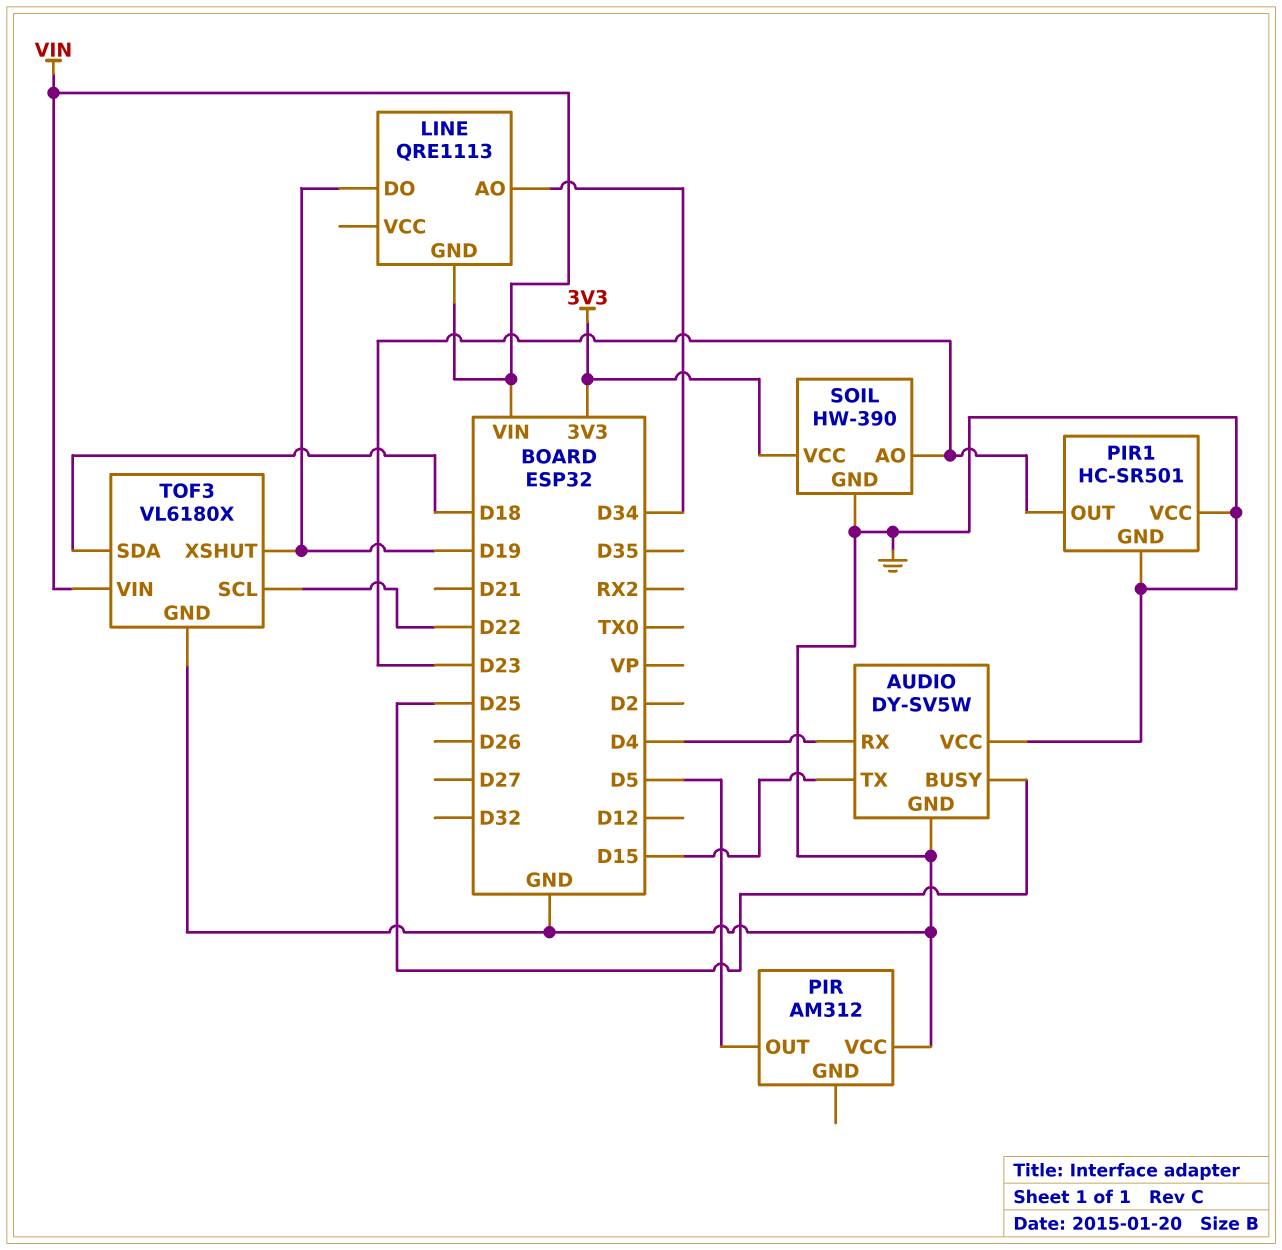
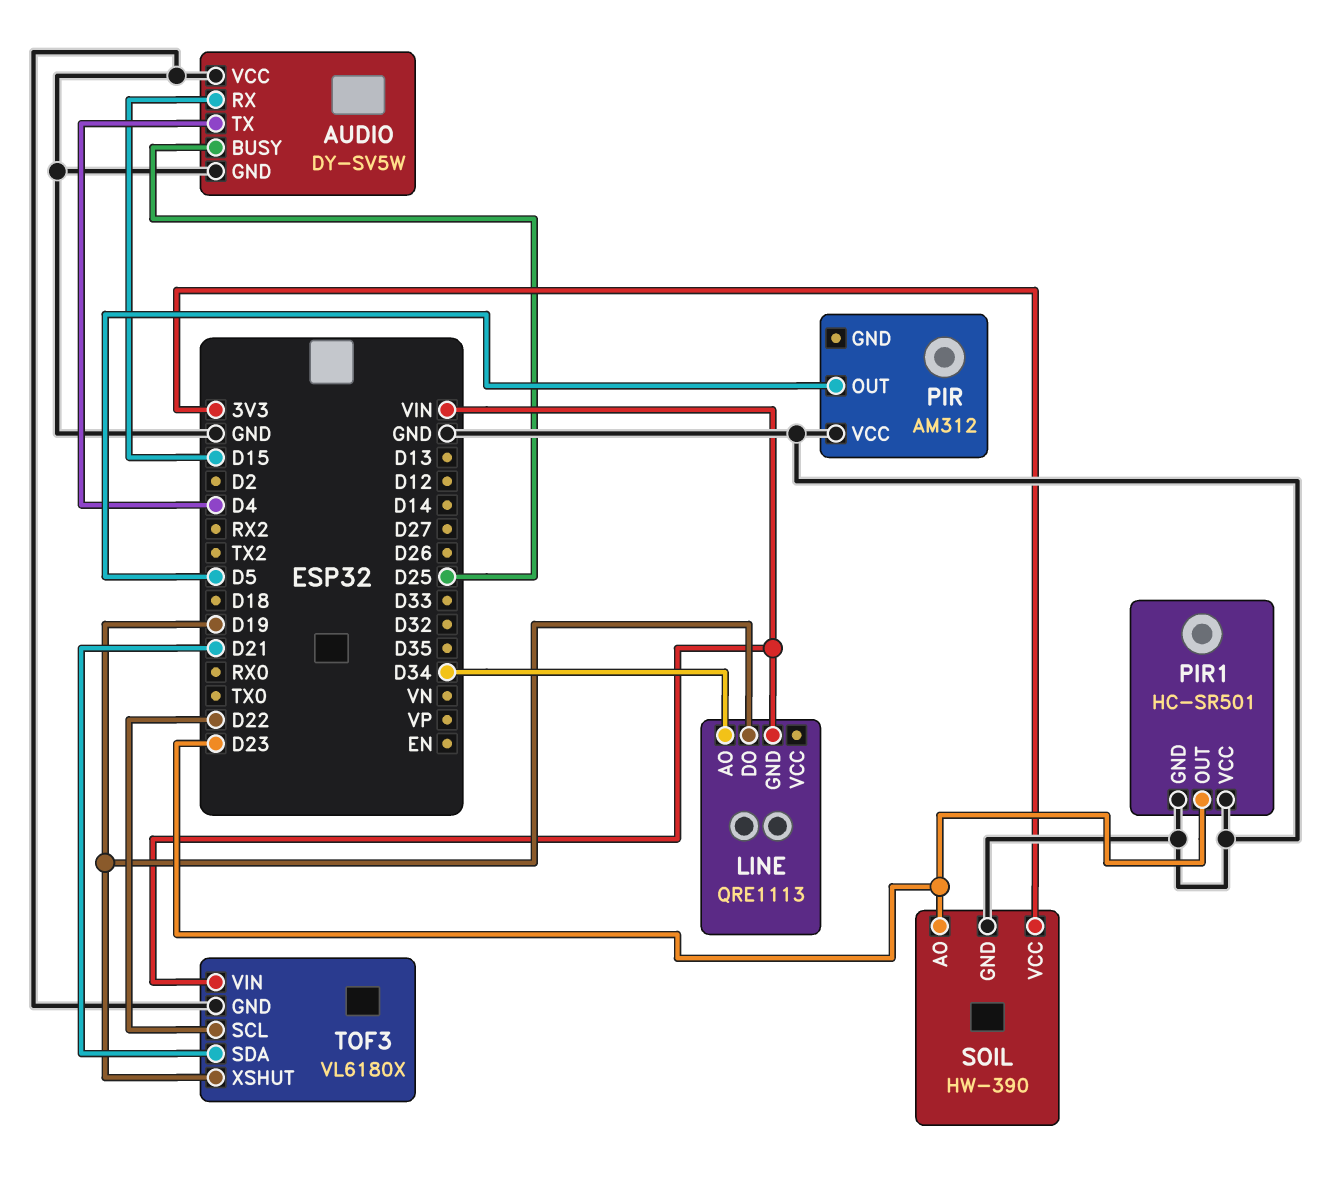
AUDIO pin RX: D4 -> D15
AUDIO pin TX: D15 -> D4
TOF3 pin SDA: D18 -> D21

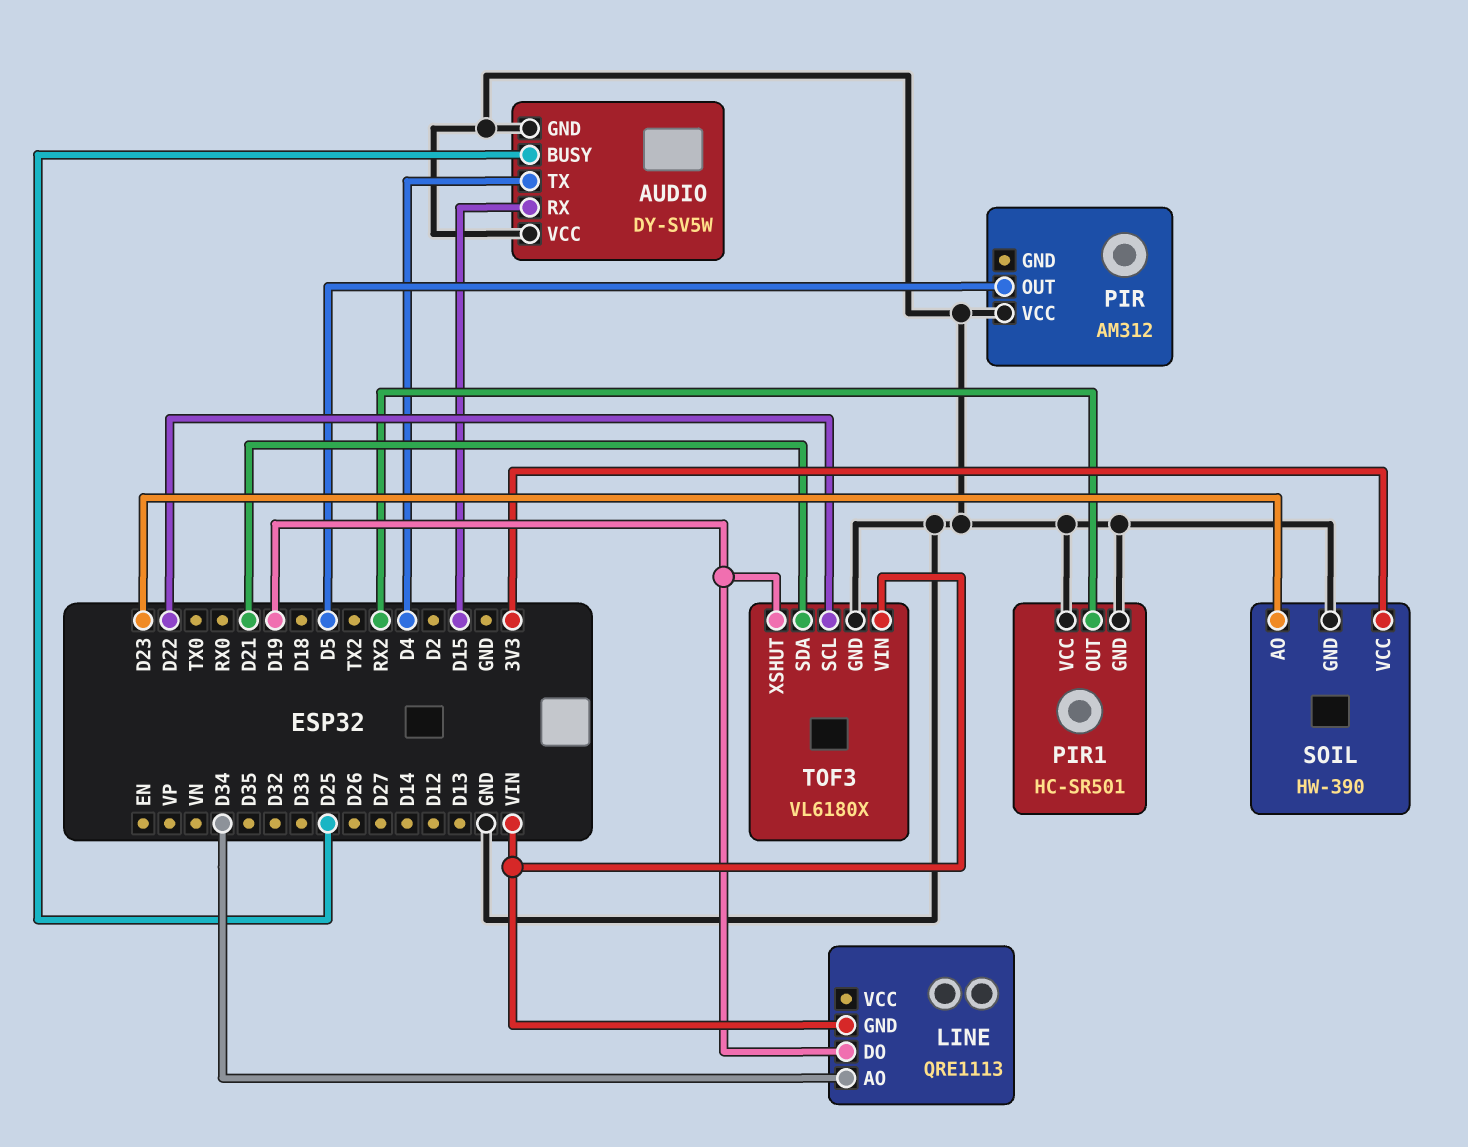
PIR1 pin OUT: D23 -> RX2

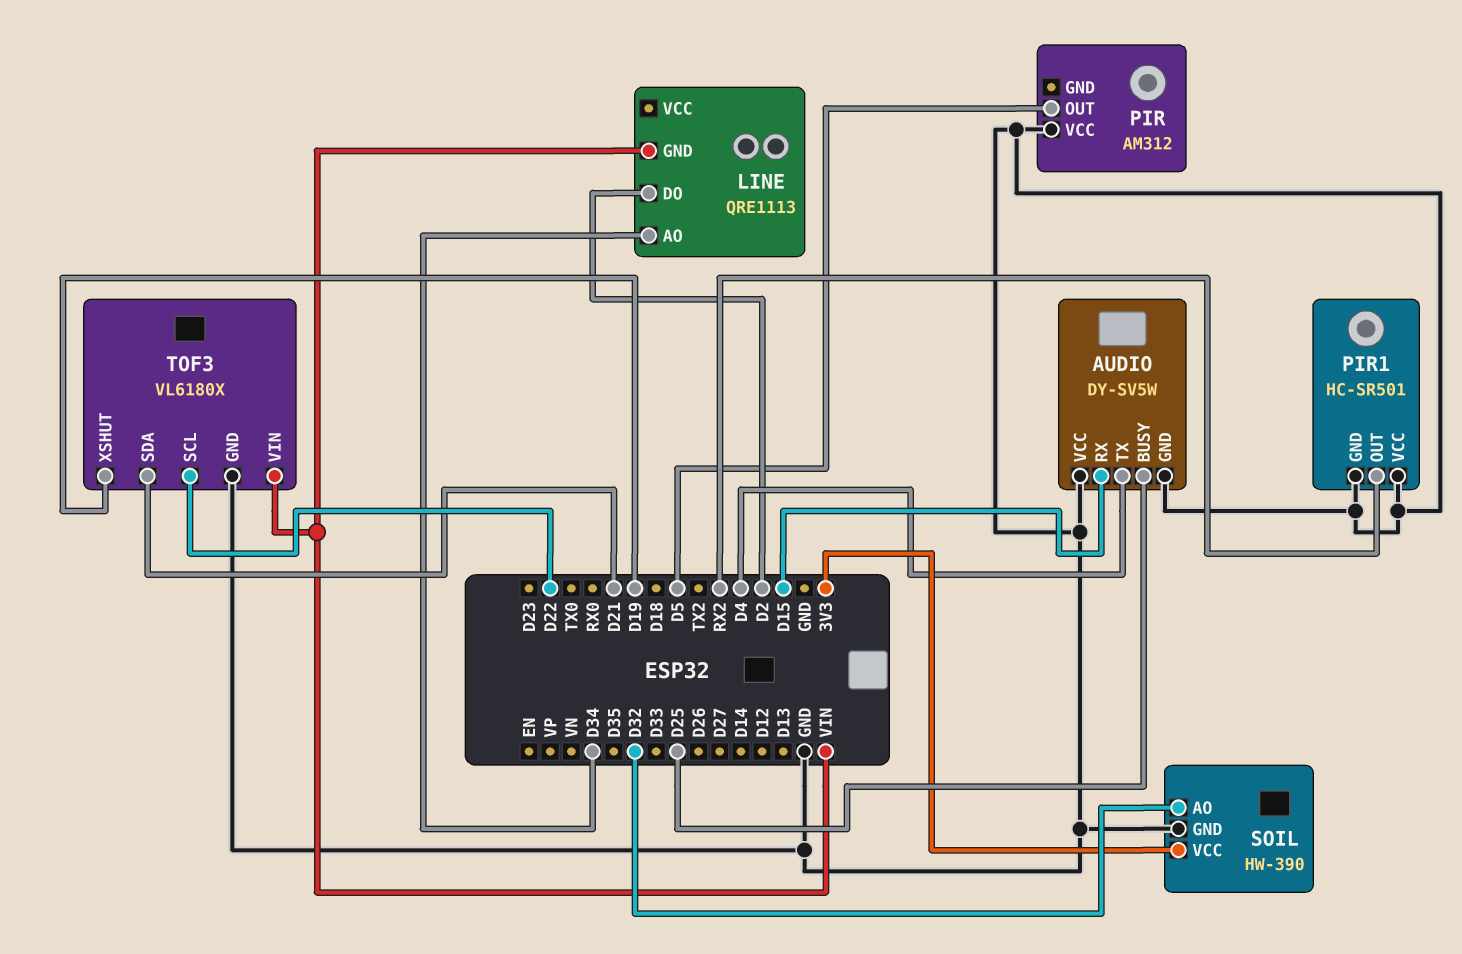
LINE pin DO: D19 -> D2
SOIL pin AO: D23 -> D32

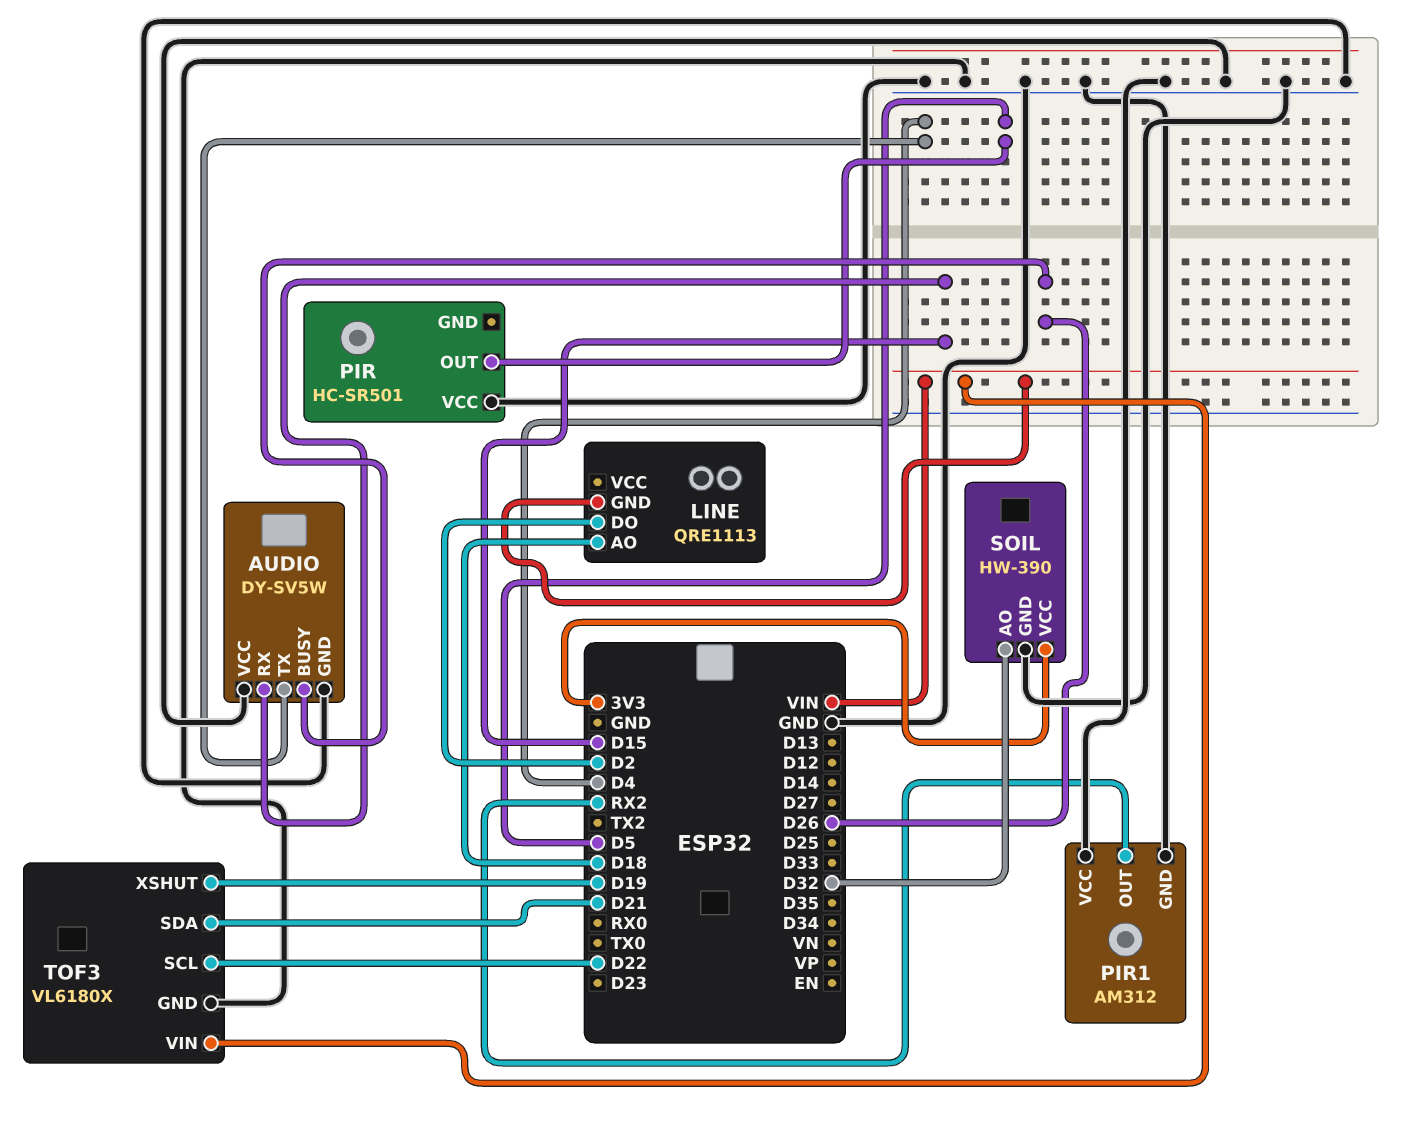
AUDIO pin BUSY: D25 -> D26
LINE pin AO: D34 -> D18
PIR: AM312 -> HC-SR501
PIR1: HC-SR501 -> AM312

